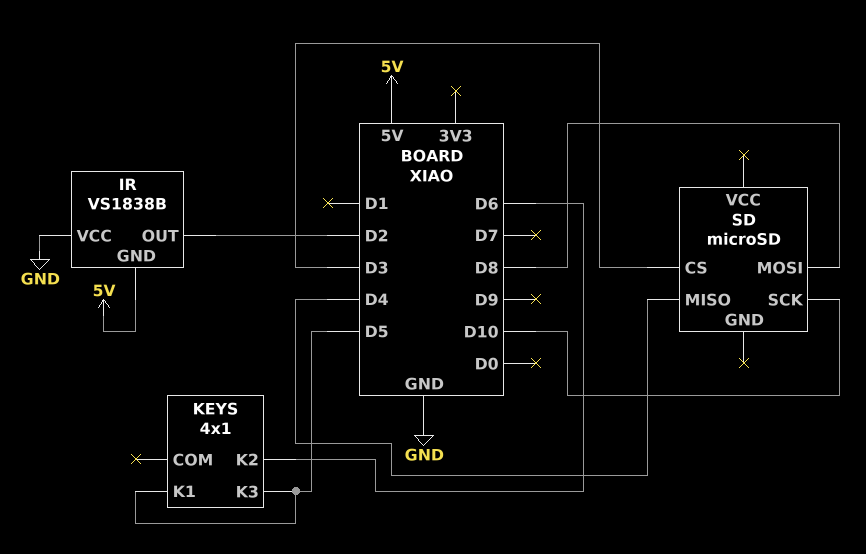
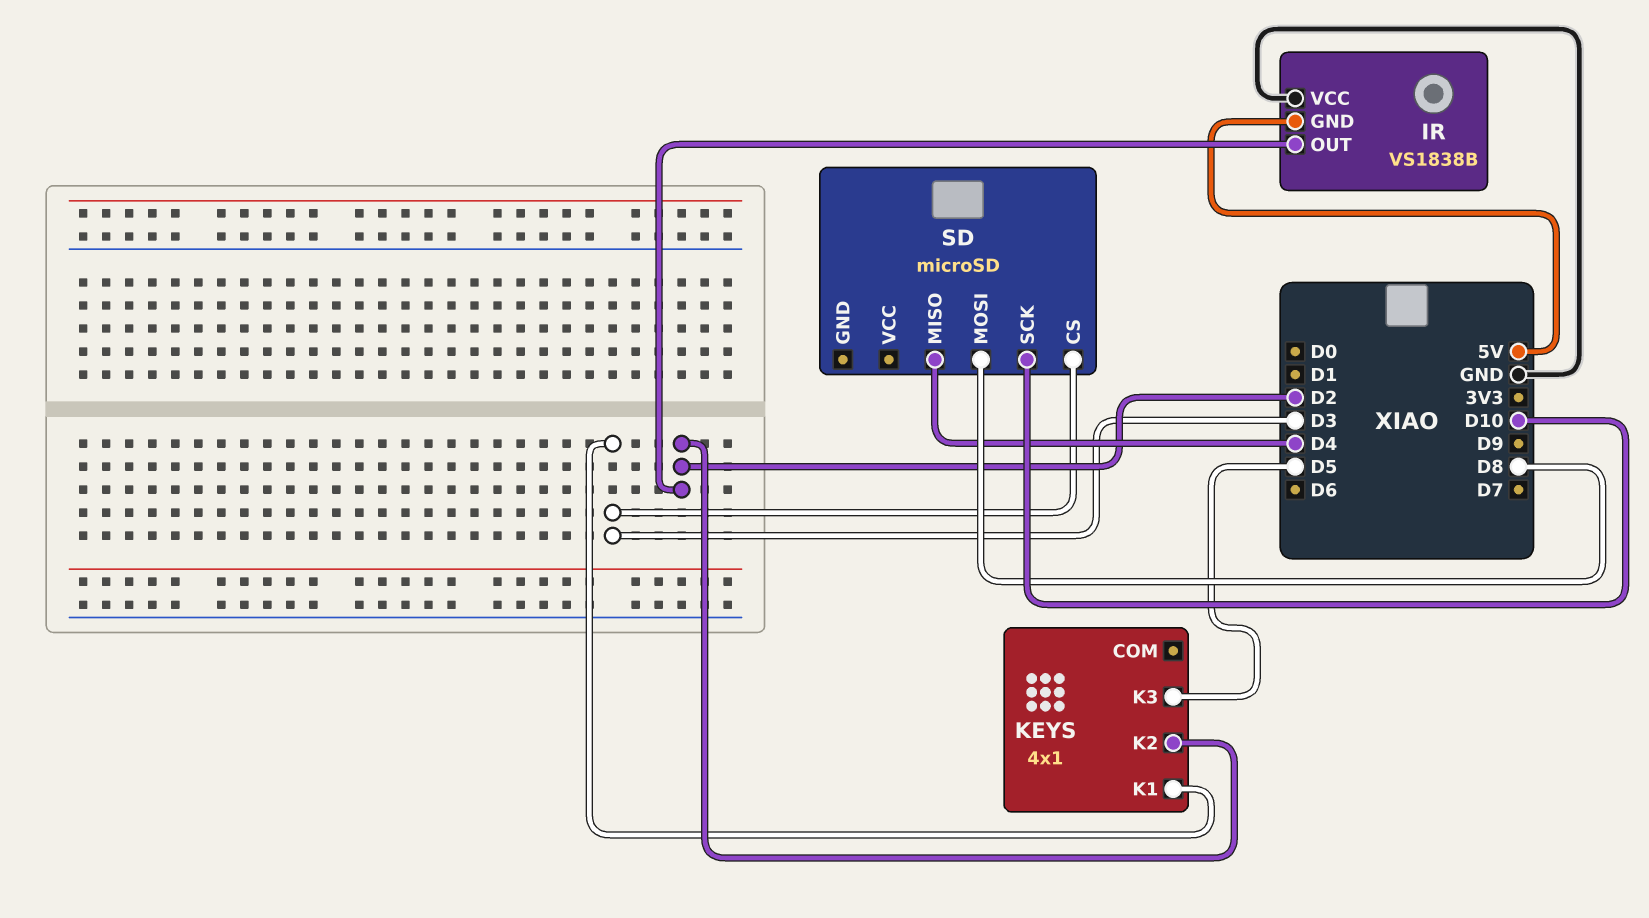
KEYS pin K1: D5 -> D3
KEYS pin K2: D6 -> D2

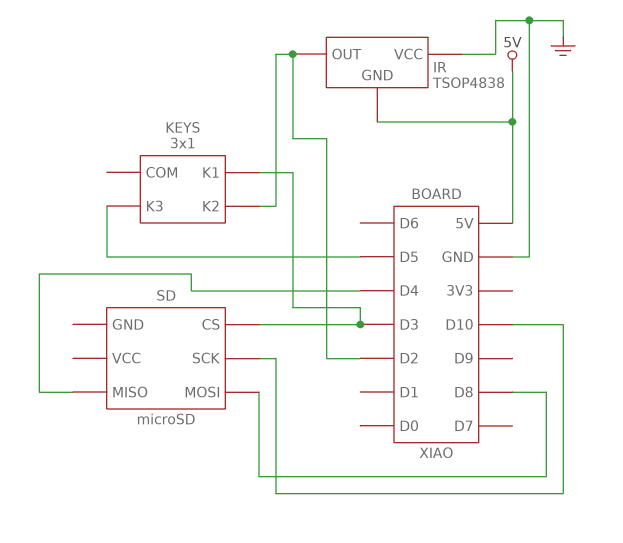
IR: VS1838B -> TSOP4838
KEYS: 4x1 -> 3x1

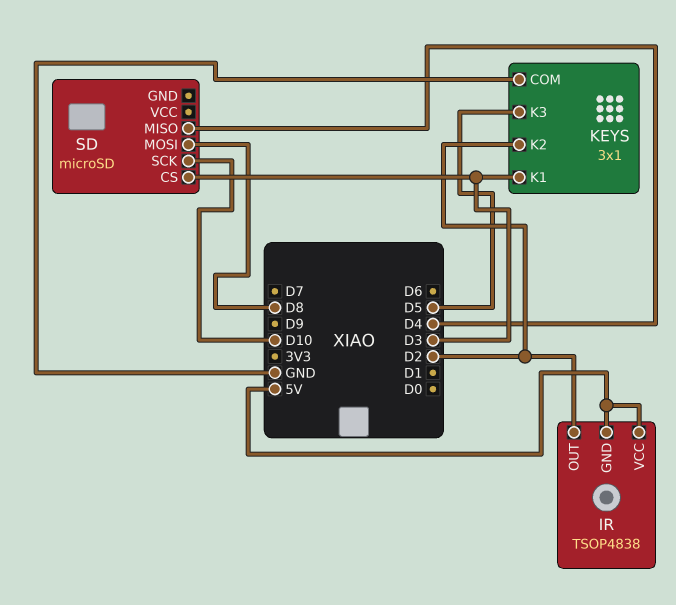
IR pin VCC: GND -> 5V
KEYS pin COM: none -> GND

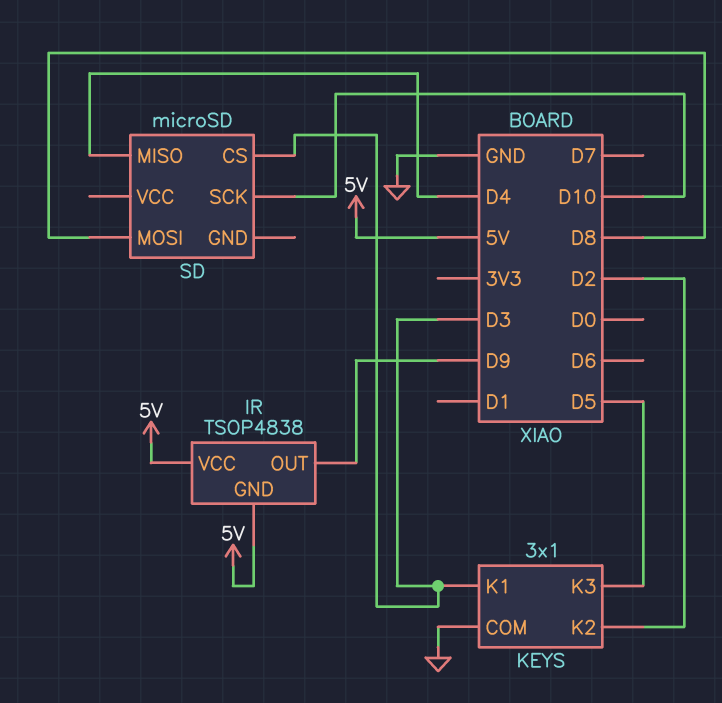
IR pin OUT: D2 -> D9

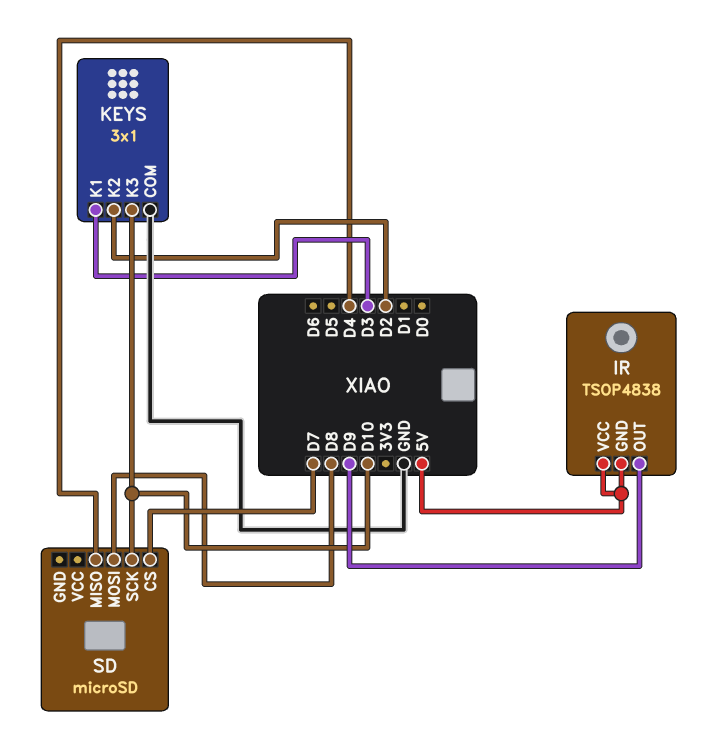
KEYS pin K3: D5 -> D10
SD pin CS: D3 -> D7

